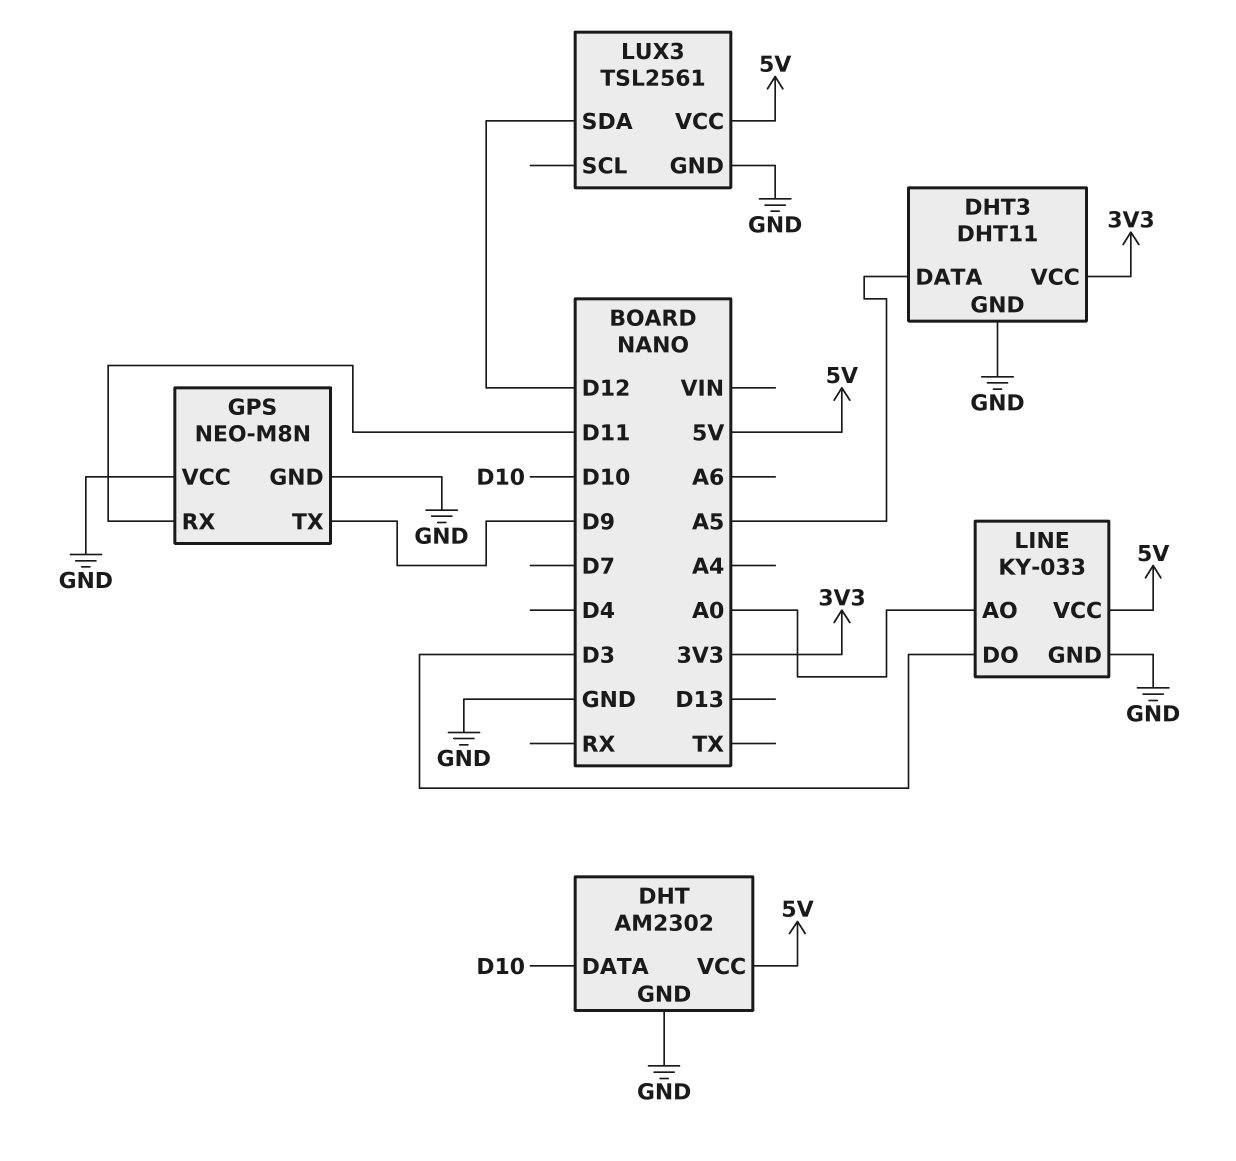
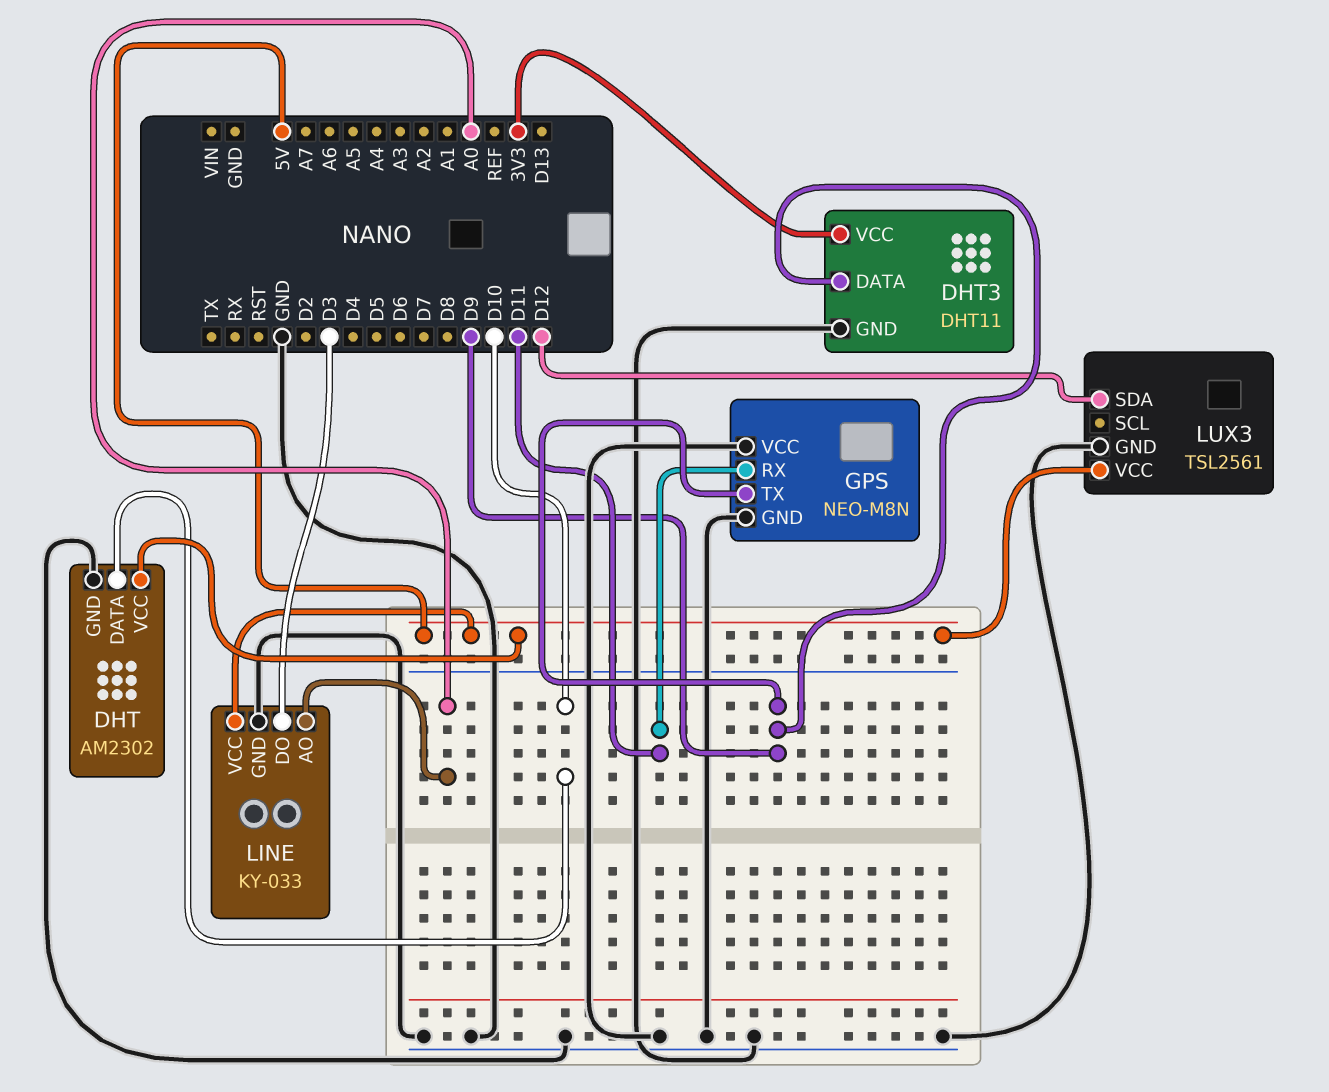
DHT3 pin DATA: A5 -> D9

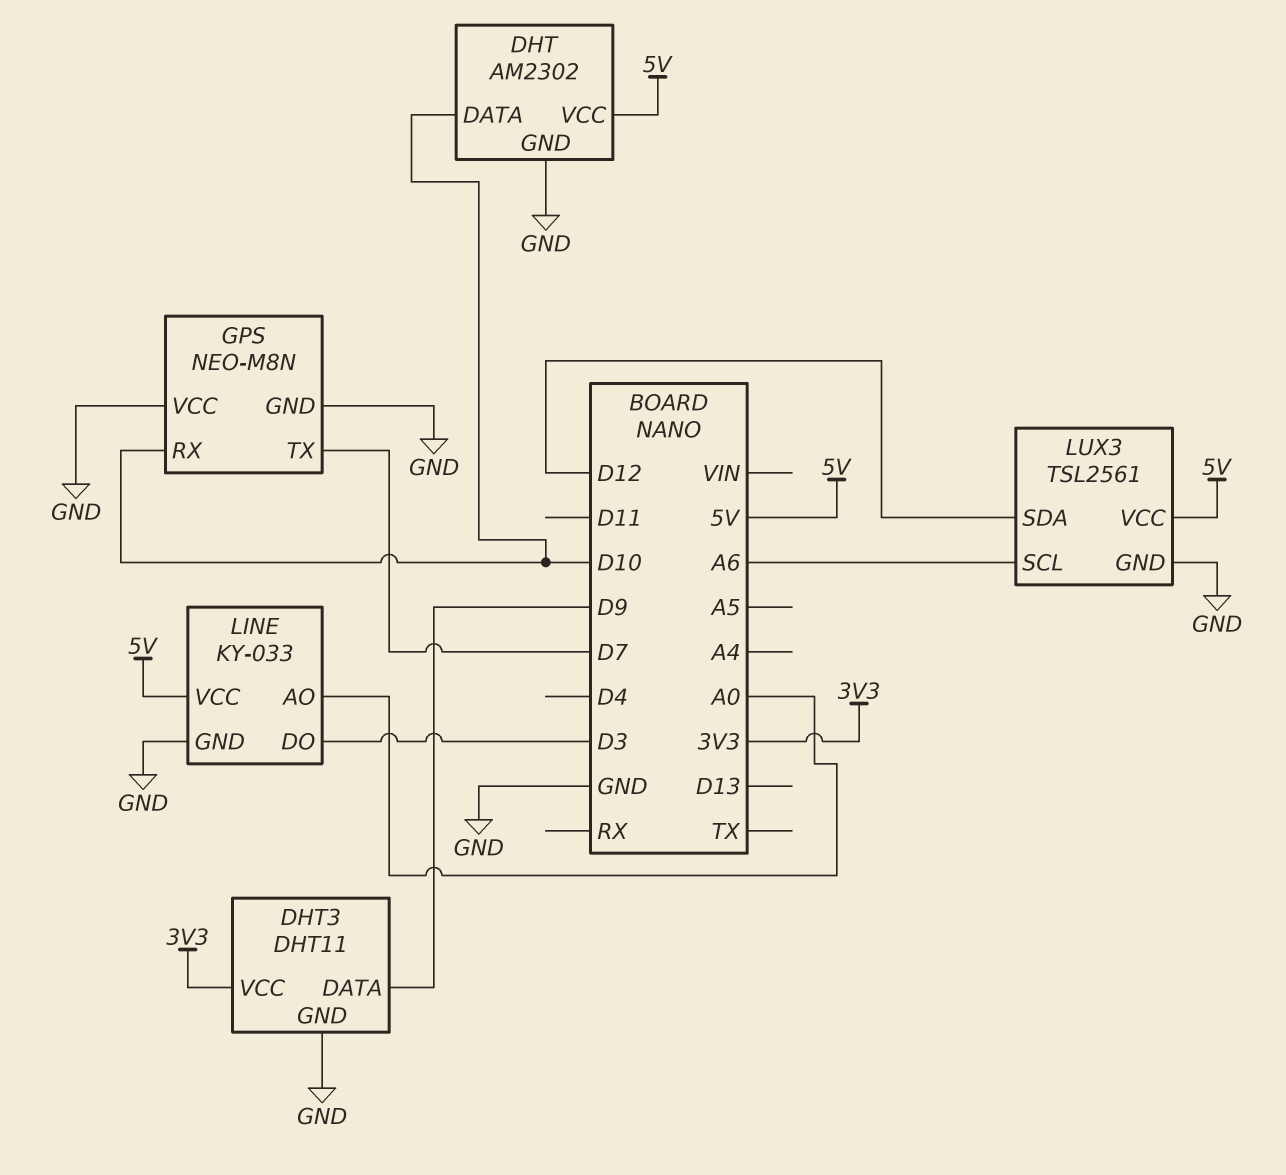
GPS pin RX: D11 -> D10
GPS pin TX: D9 -> D7
LUX3 pin SCL: none -> A6

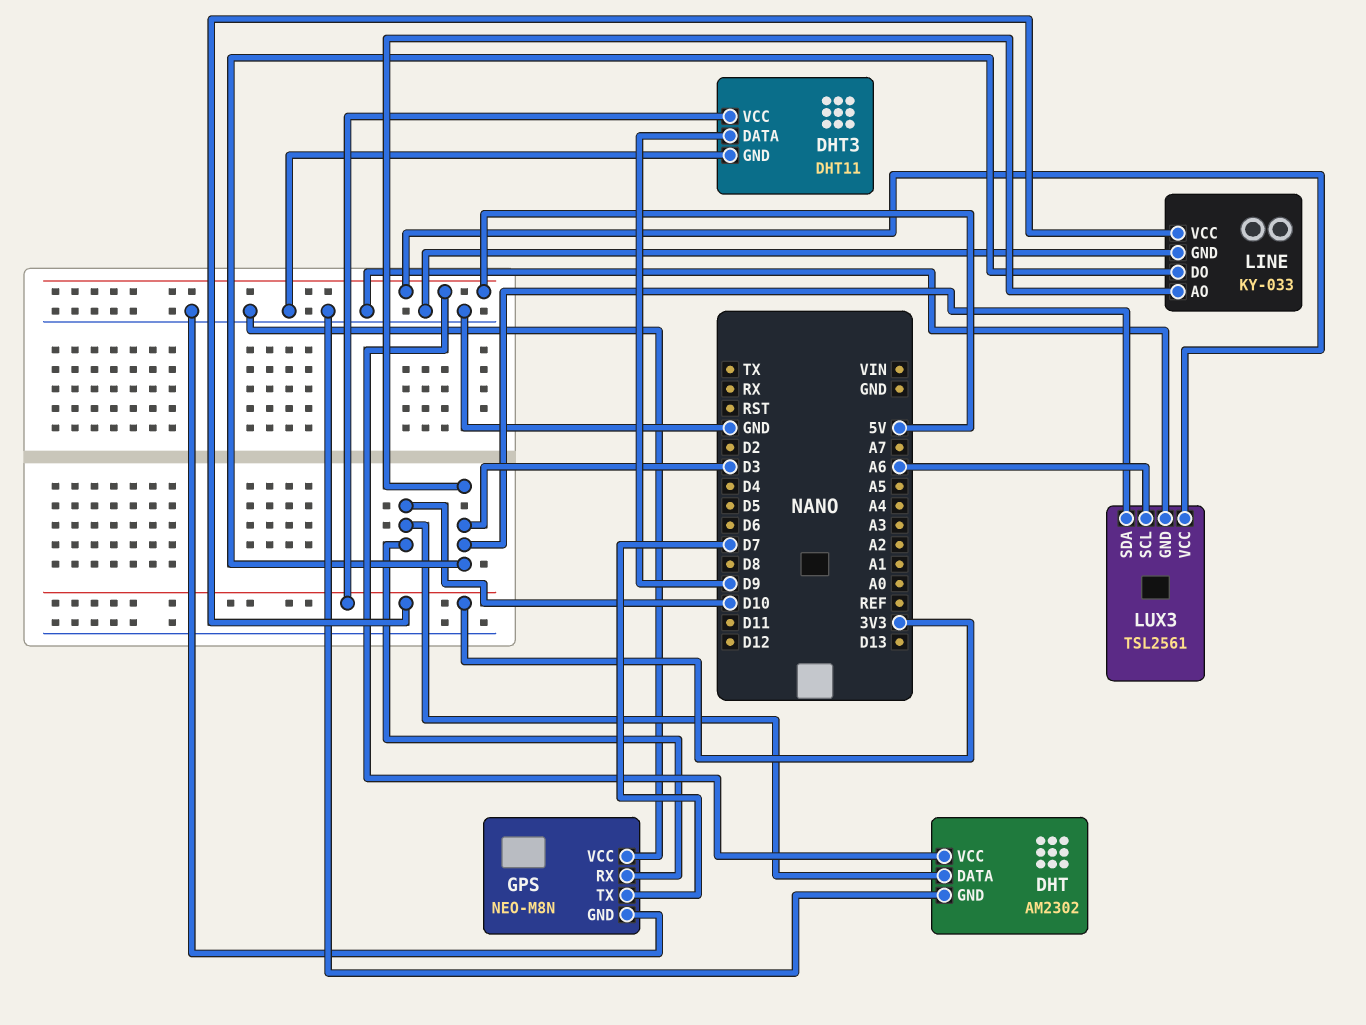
LINE pin AO: A0 -> D3
LINE pin VCC: 5V -> 3V3
LUX3 pin SDA: D12 -> D3

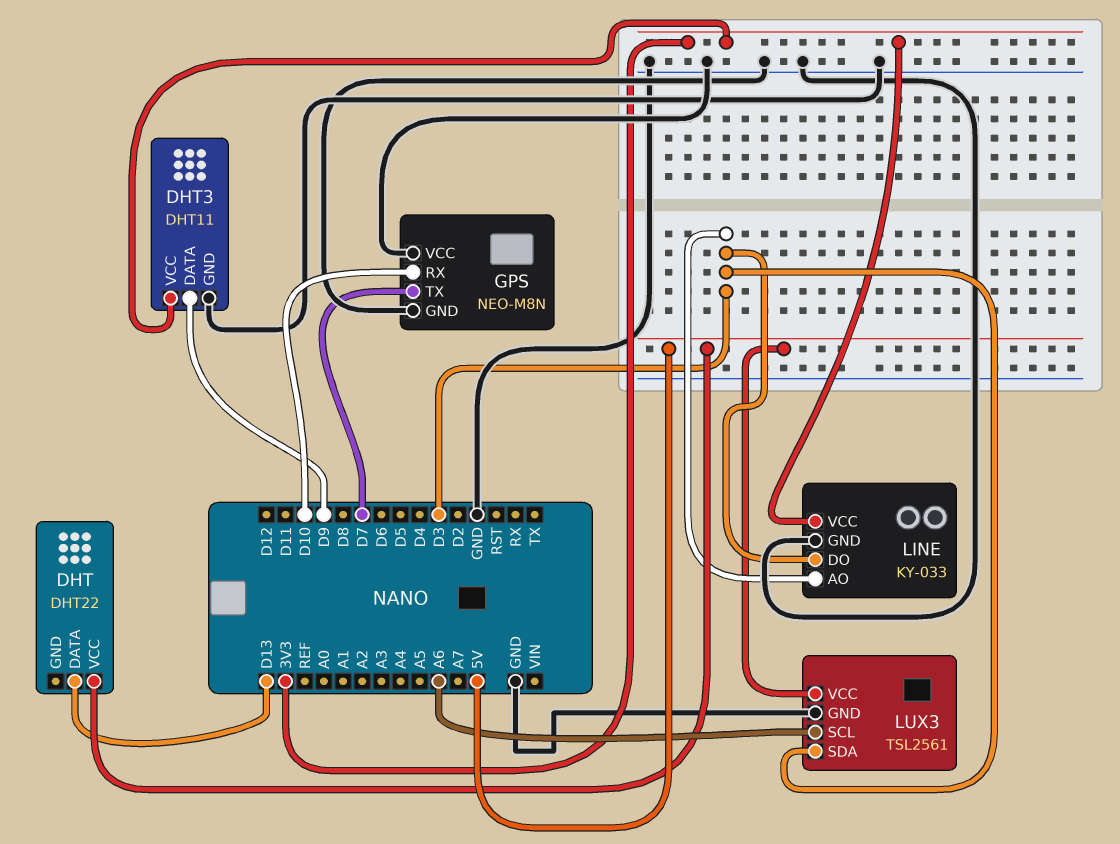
DHT: AM2302 -> DHT22
DHT pin DATA: D10 -> D13
DHT pin GND: GND -> none

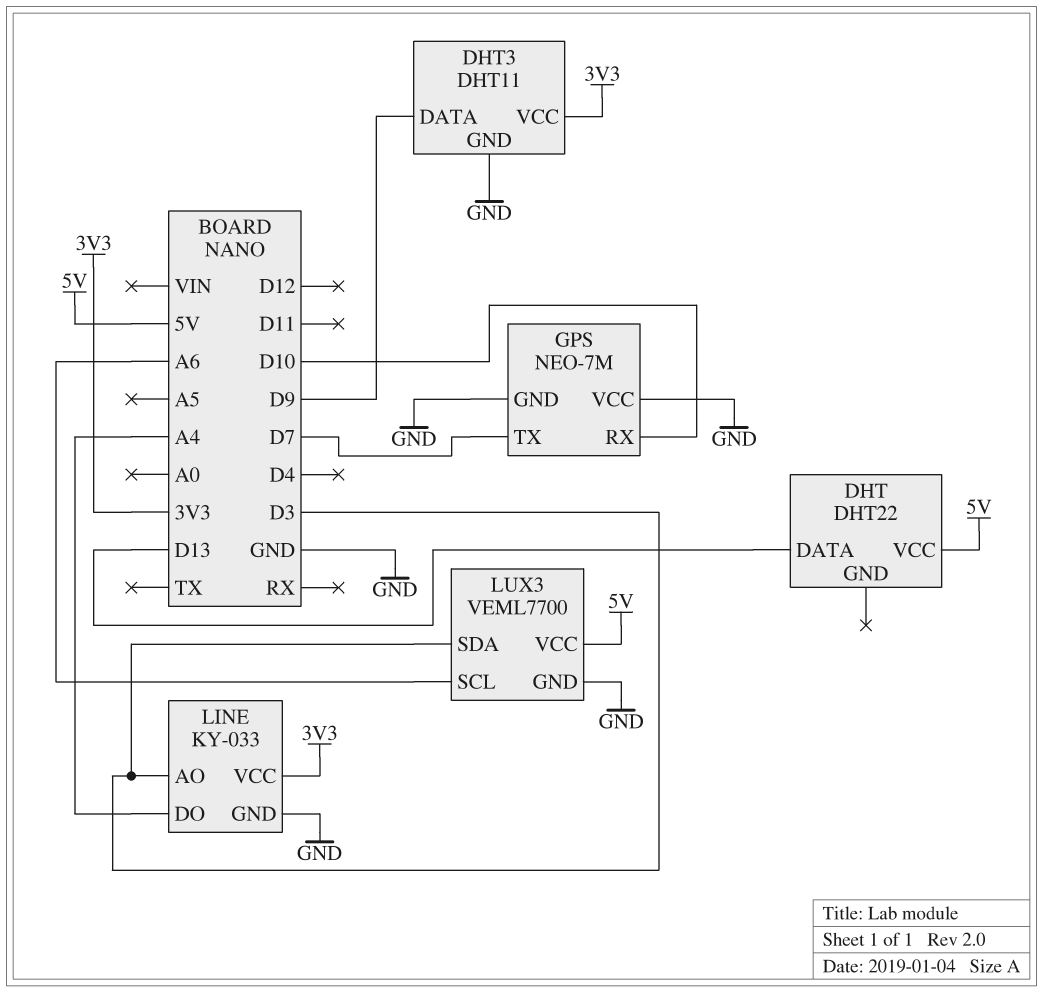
GPS: NEO-M8N -> NEO-7M
LINE pin DO: D3 -> A4
LUX3: TSL2561 -> VEML7700

